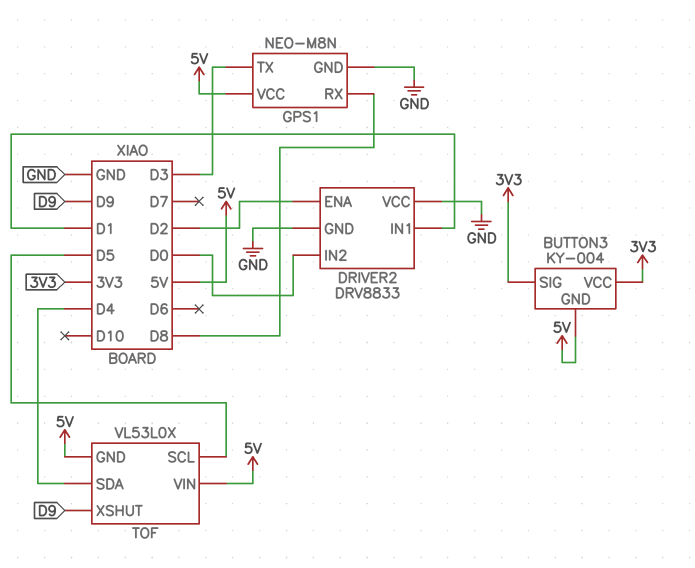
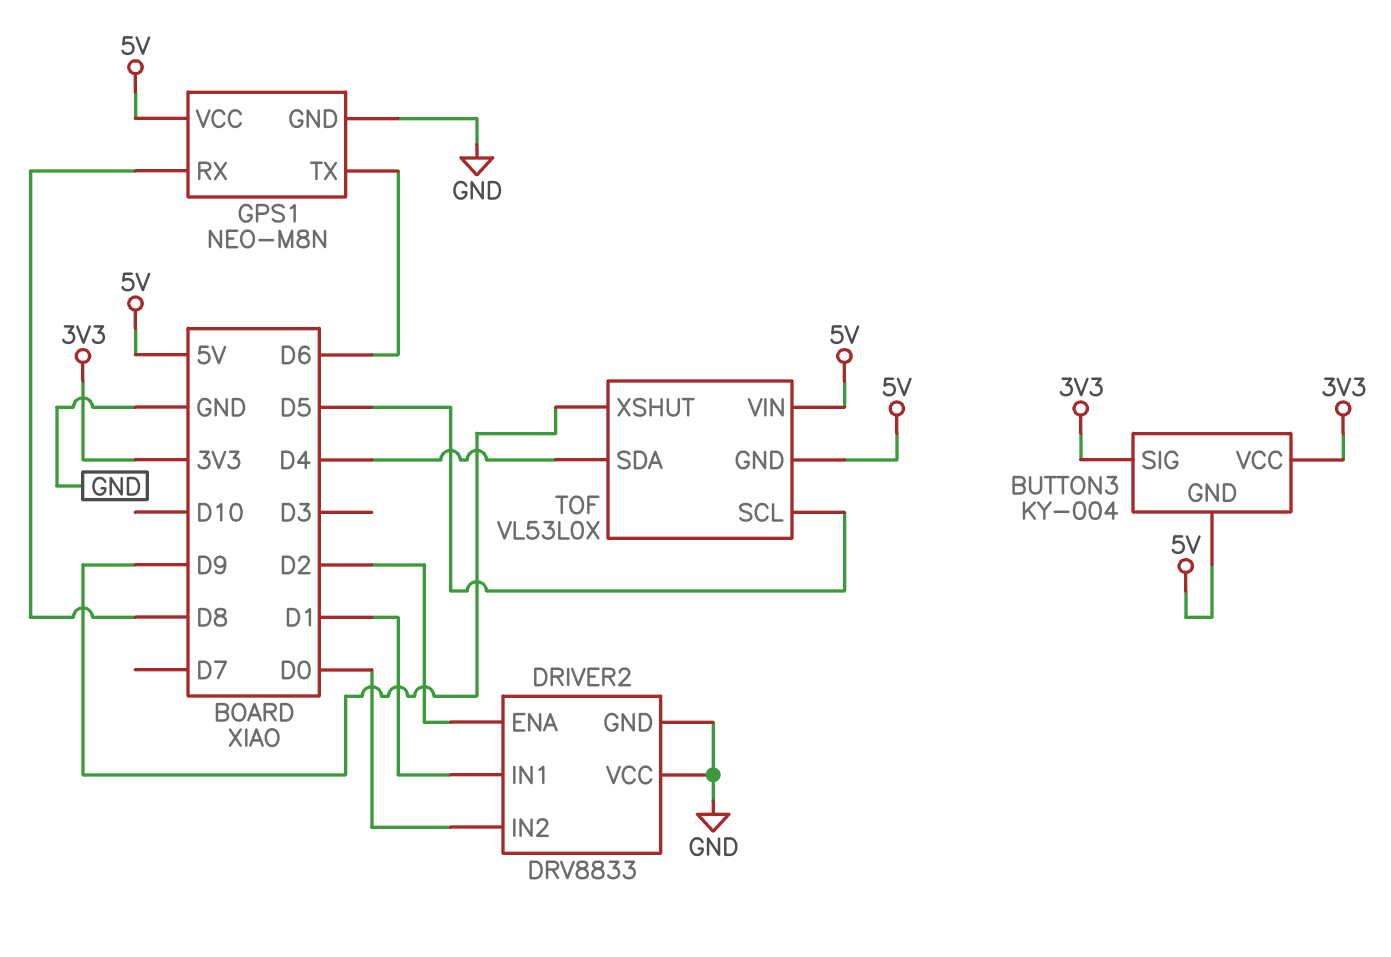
GPS1 pin TX: D3 -> D6

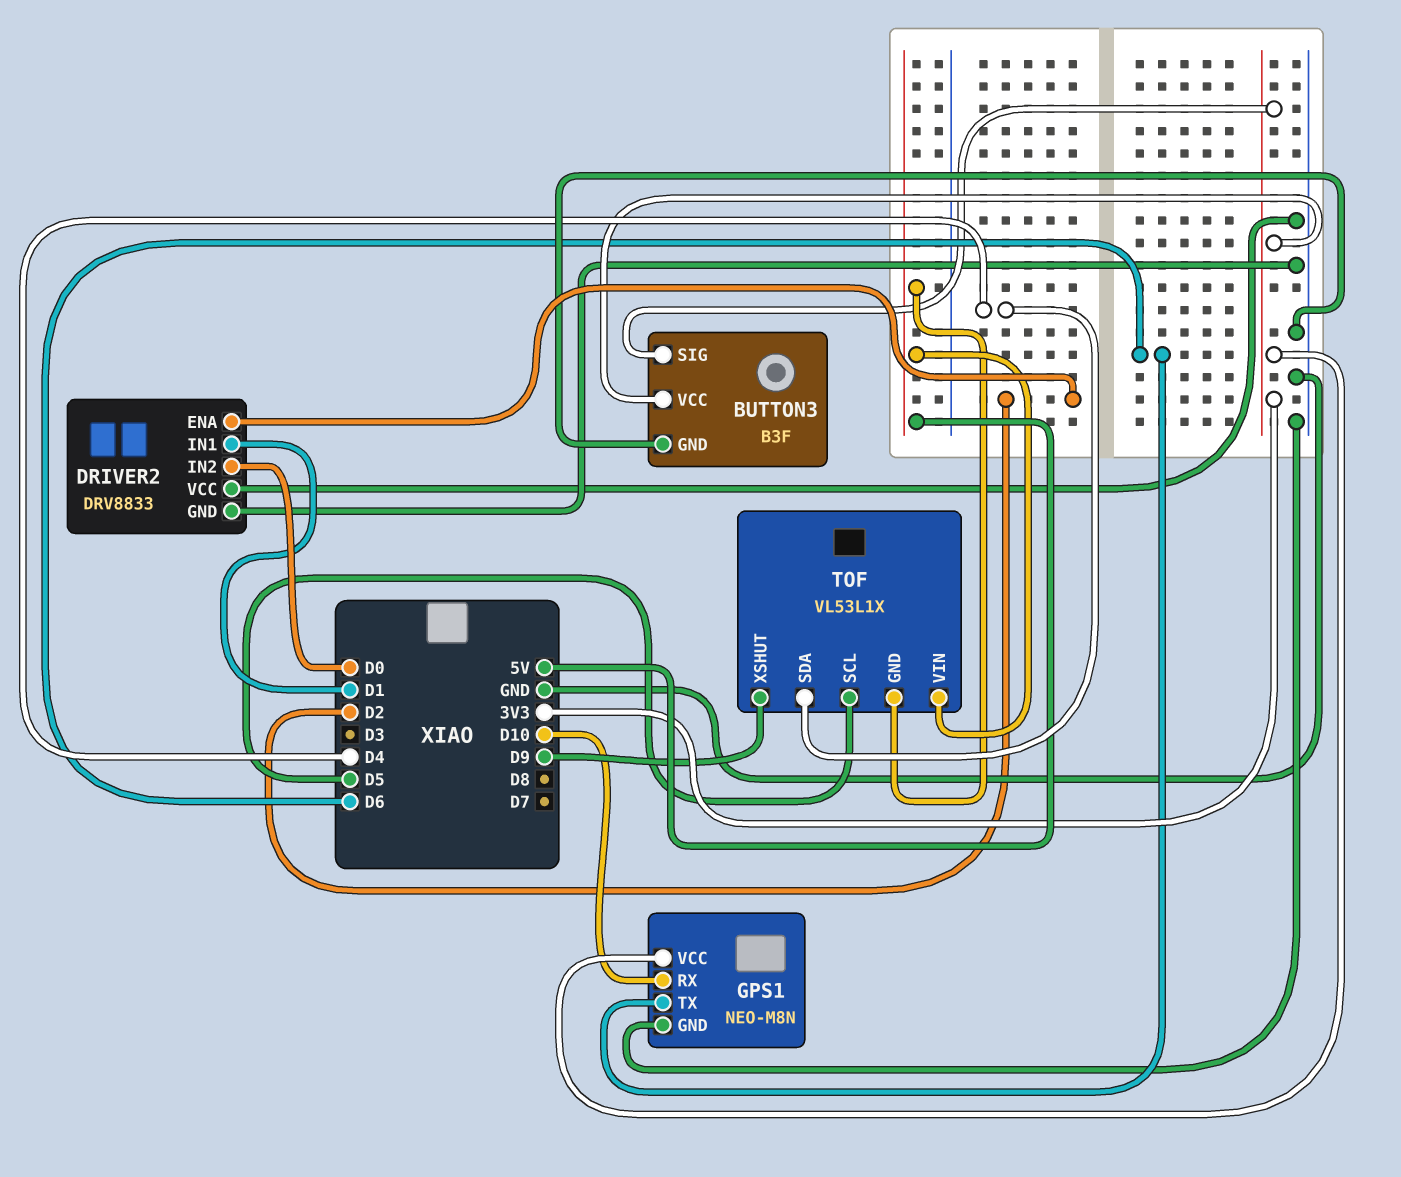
BUTTON3: KY-004 -> B3F
BUTTON3 pin GND: 5V -> GND
GPS1 pin RX: D8 -> D10
GPS1 pin VCC: 5V -> 3V3
TOF: VL53L0X -> VL53L1X

